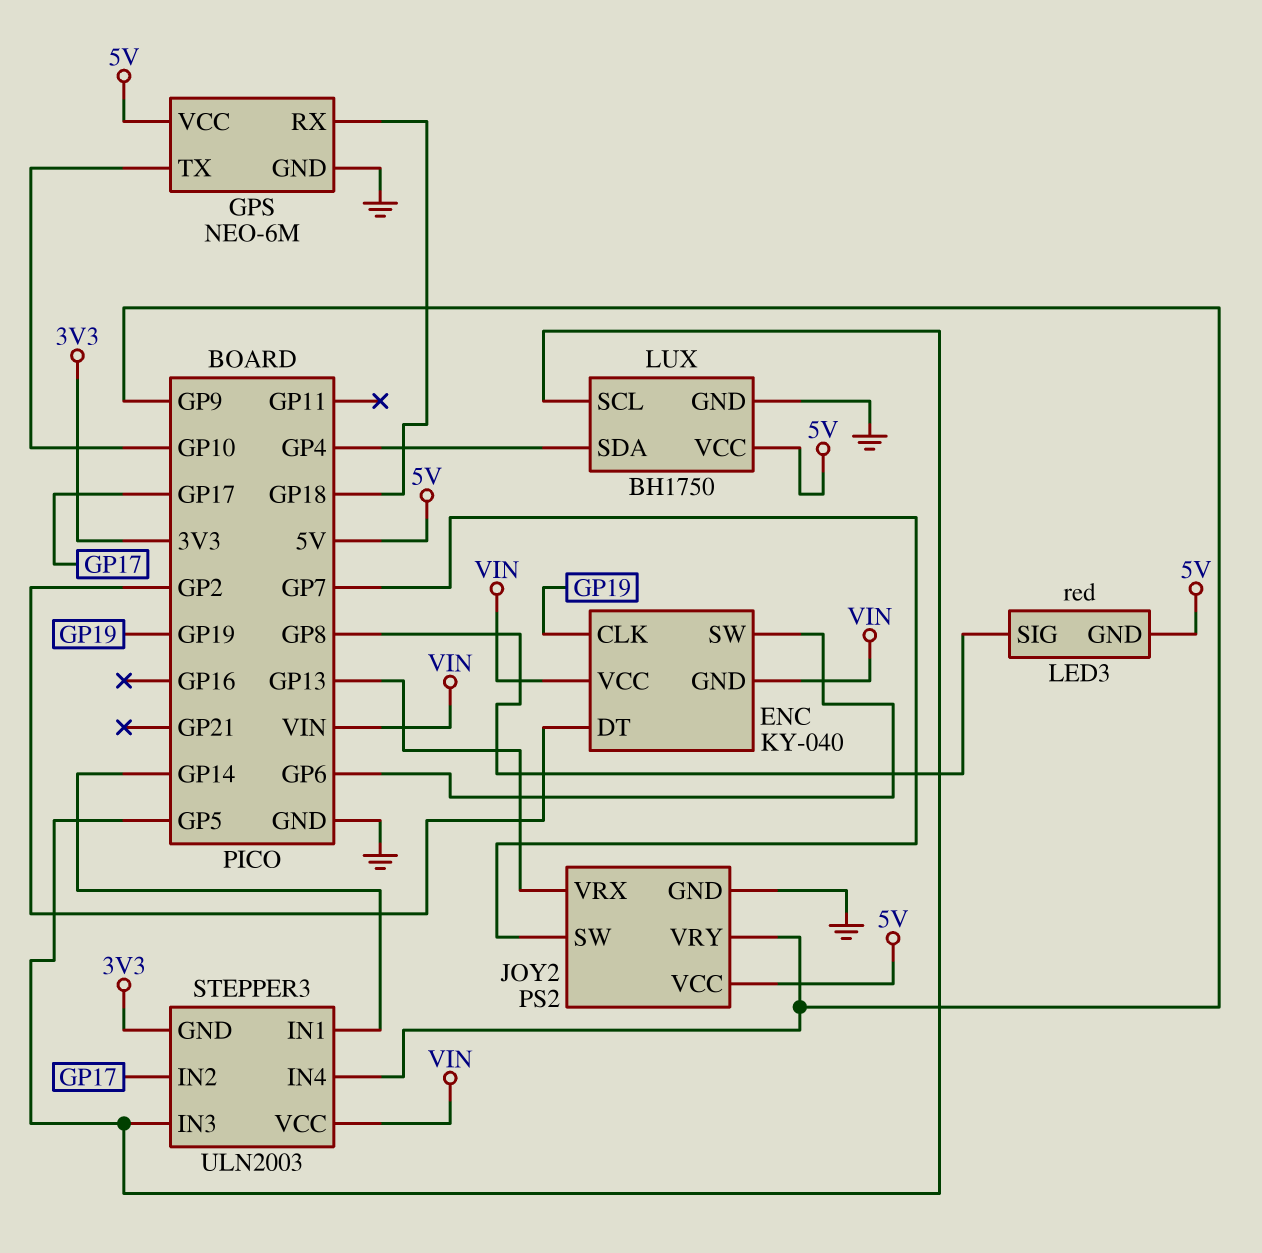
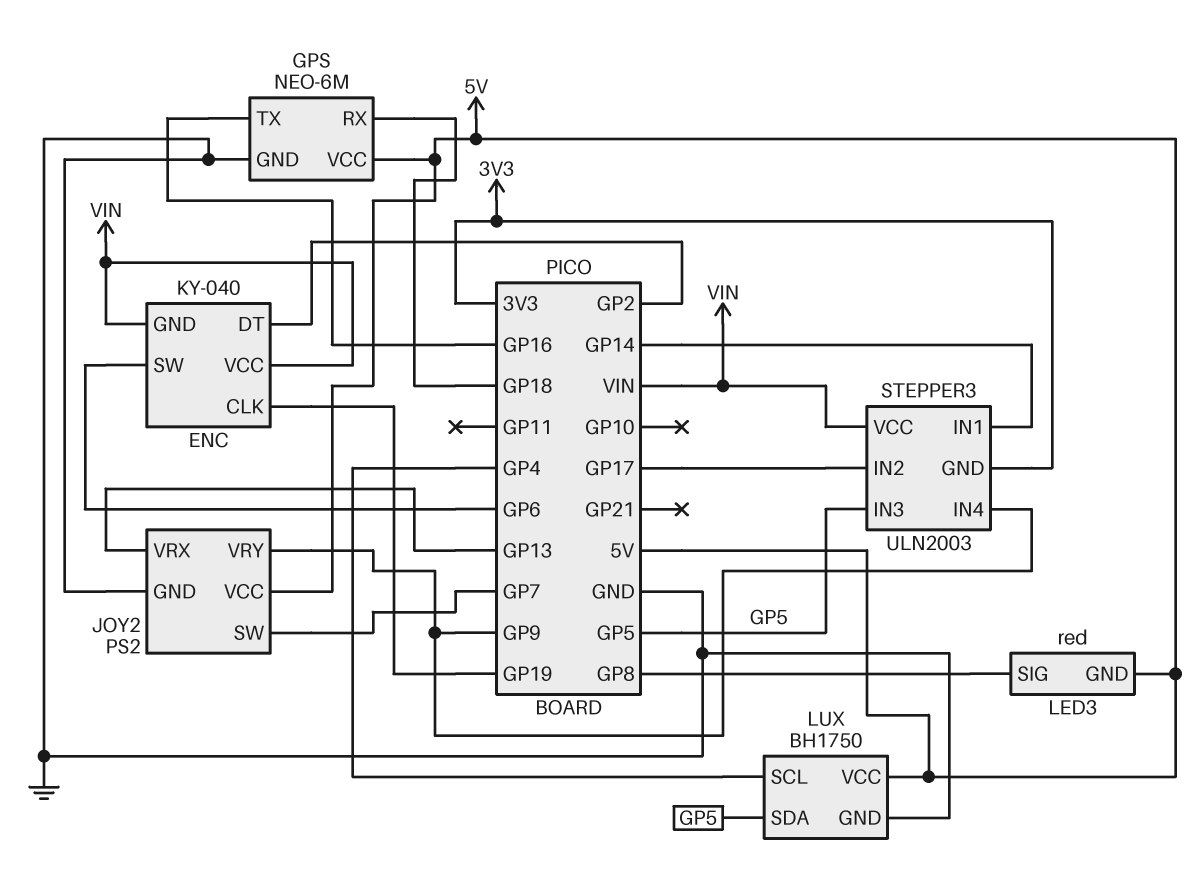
GPS pin TX: GP10 -> GP16
LUX pin SCL: GP5 -> GP4
LUX pin SDA: GP4 -> GP5

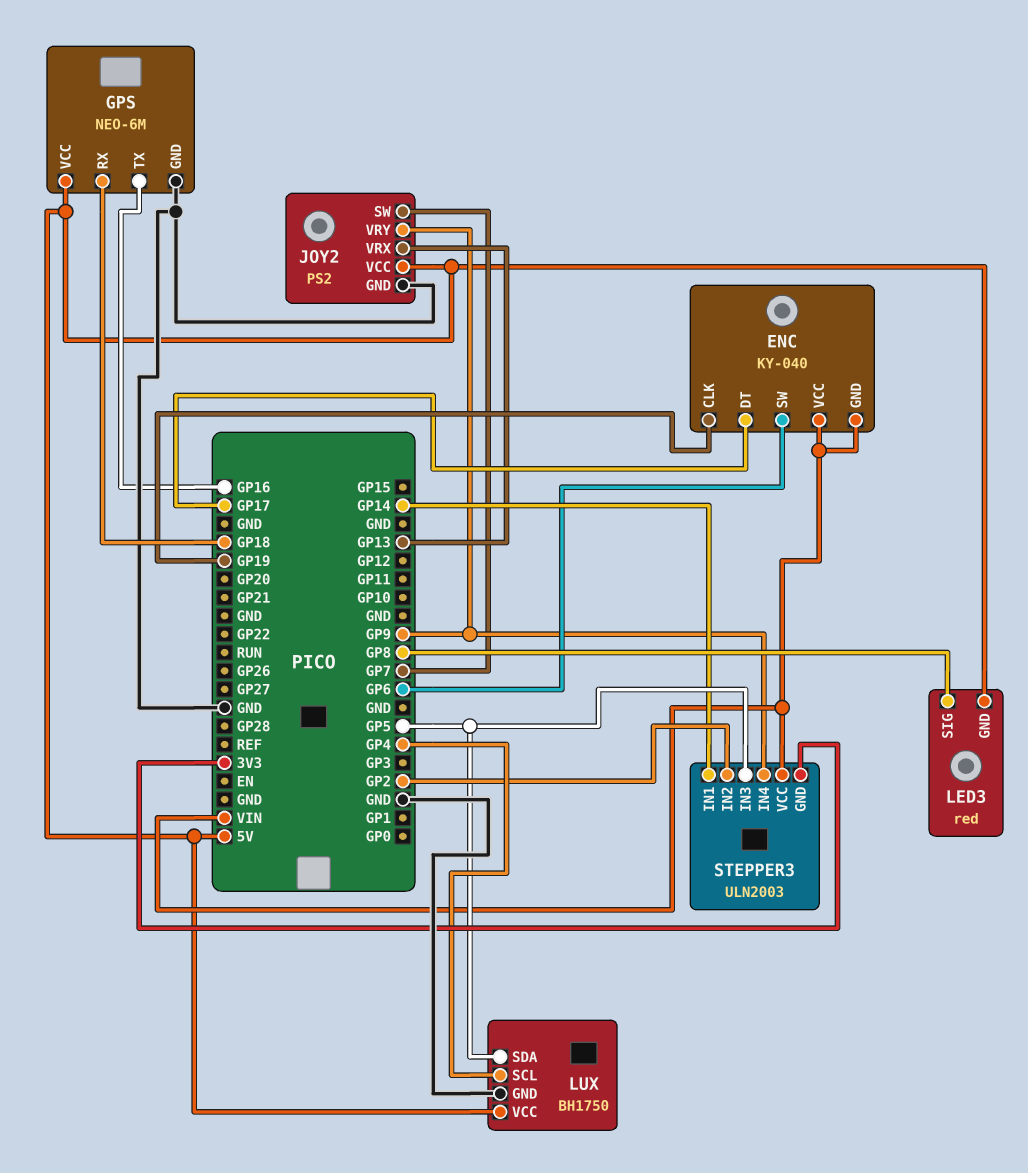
ENC pin DT: GP2 -> GP17
STEPPER3 pin IN2: GP17 -> GP2

